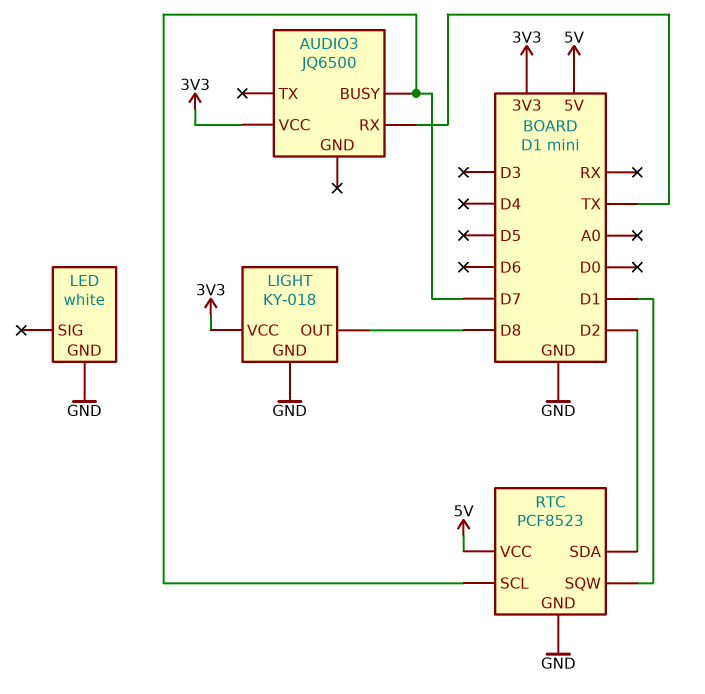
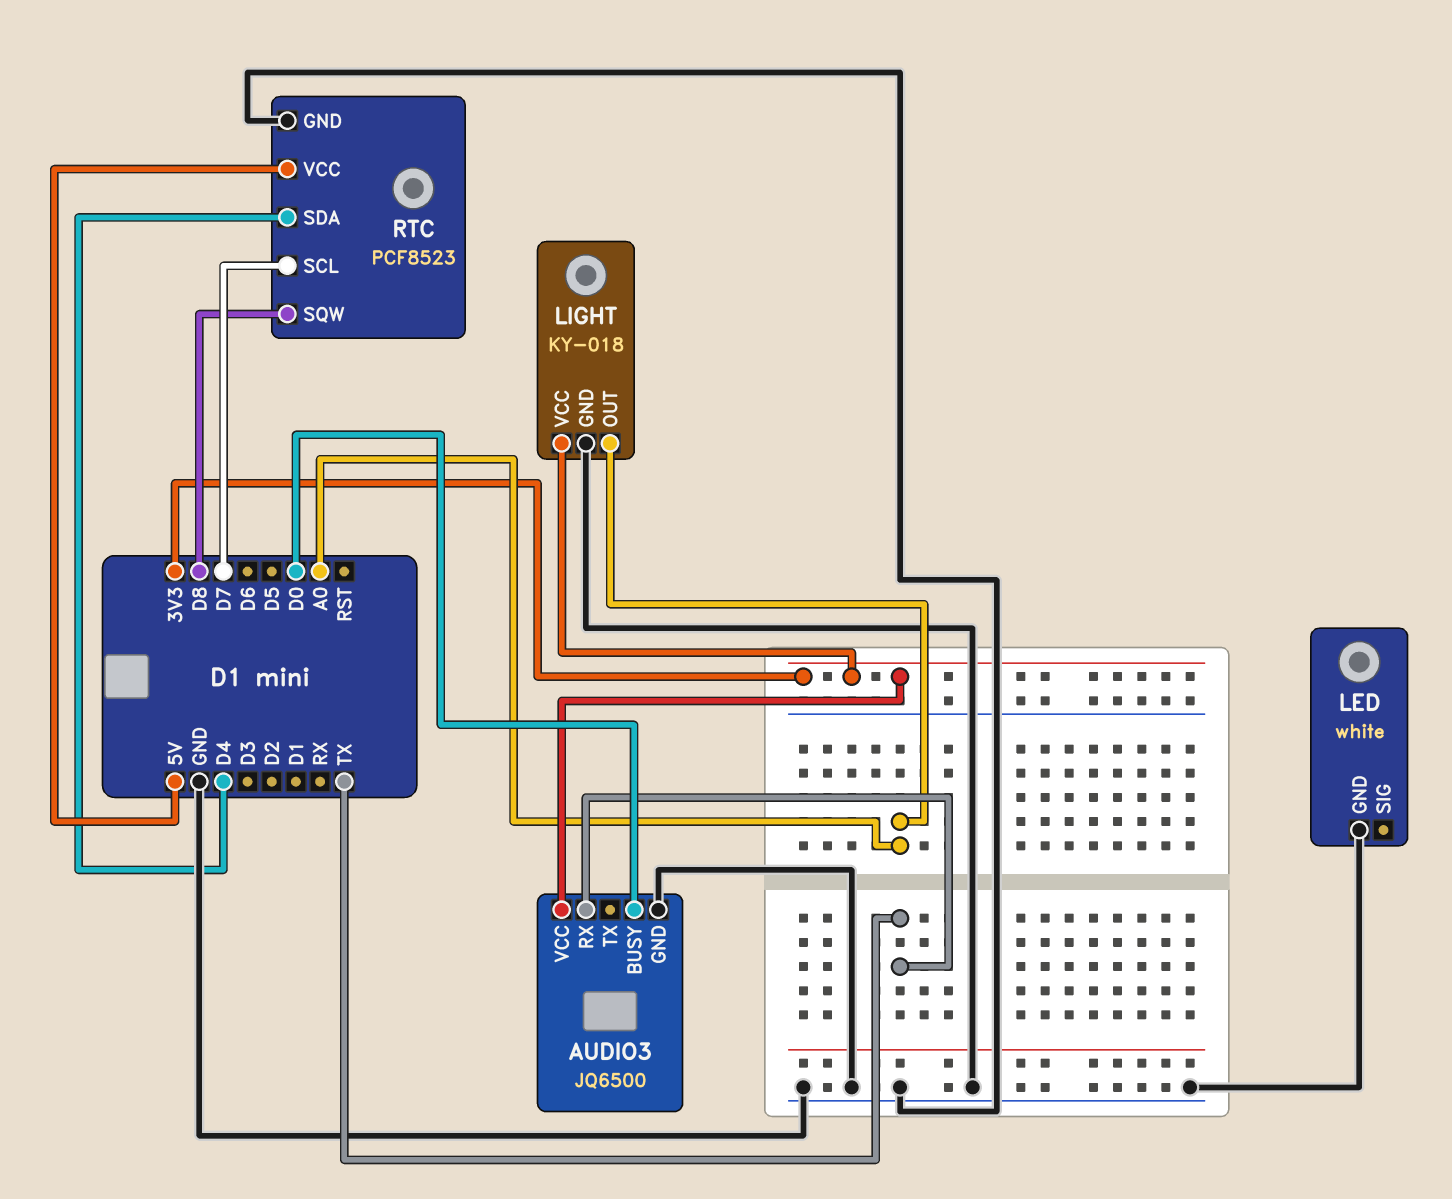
AUDIO3 pin BUSY: D7 -> D0
AUDIO3 pin GND: none -> GND
LIGHT pin OUT: D8 -> A0
RTC pin SDA: D2 -> D4
RTC pin SQW: D1 -> D8

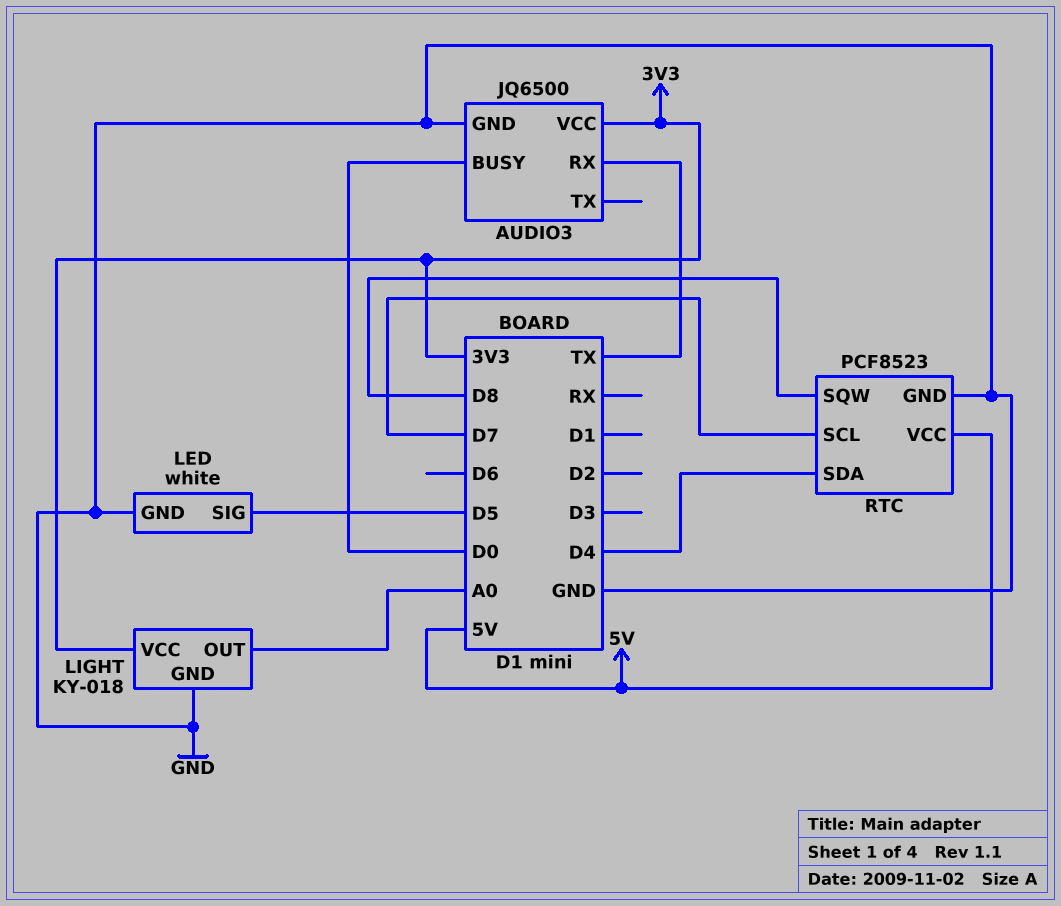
LED pin SIG: none -> D5

